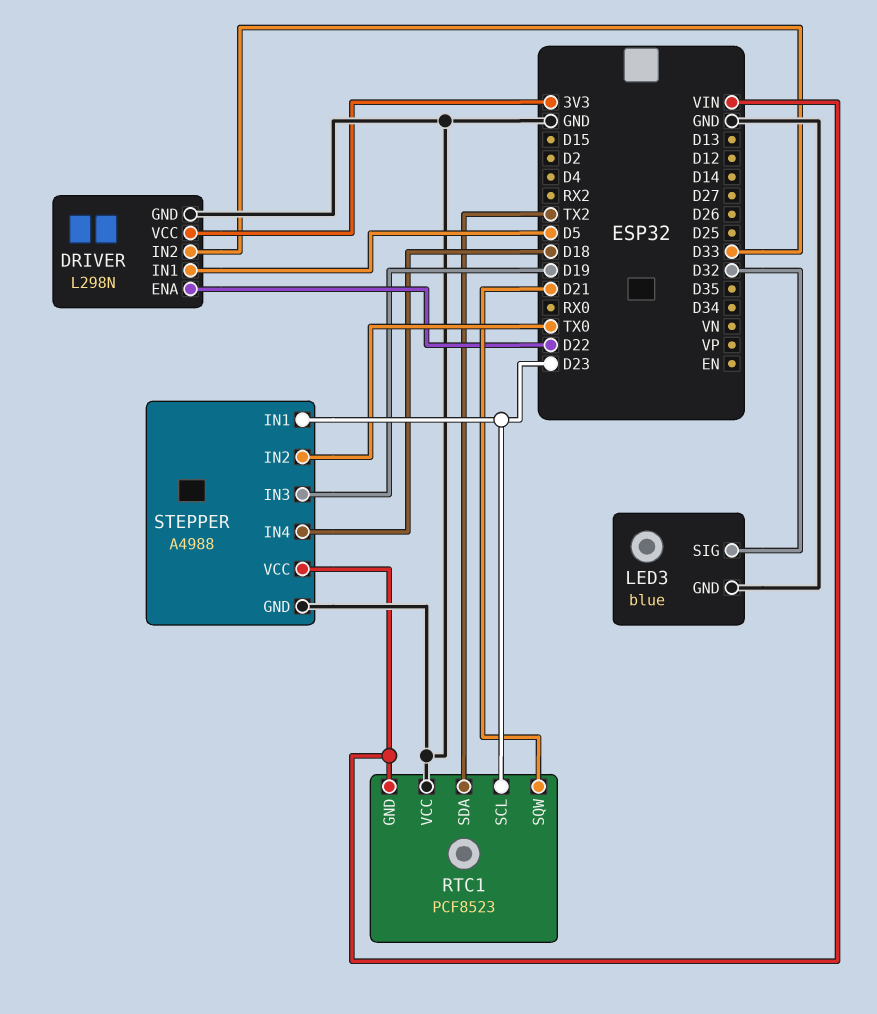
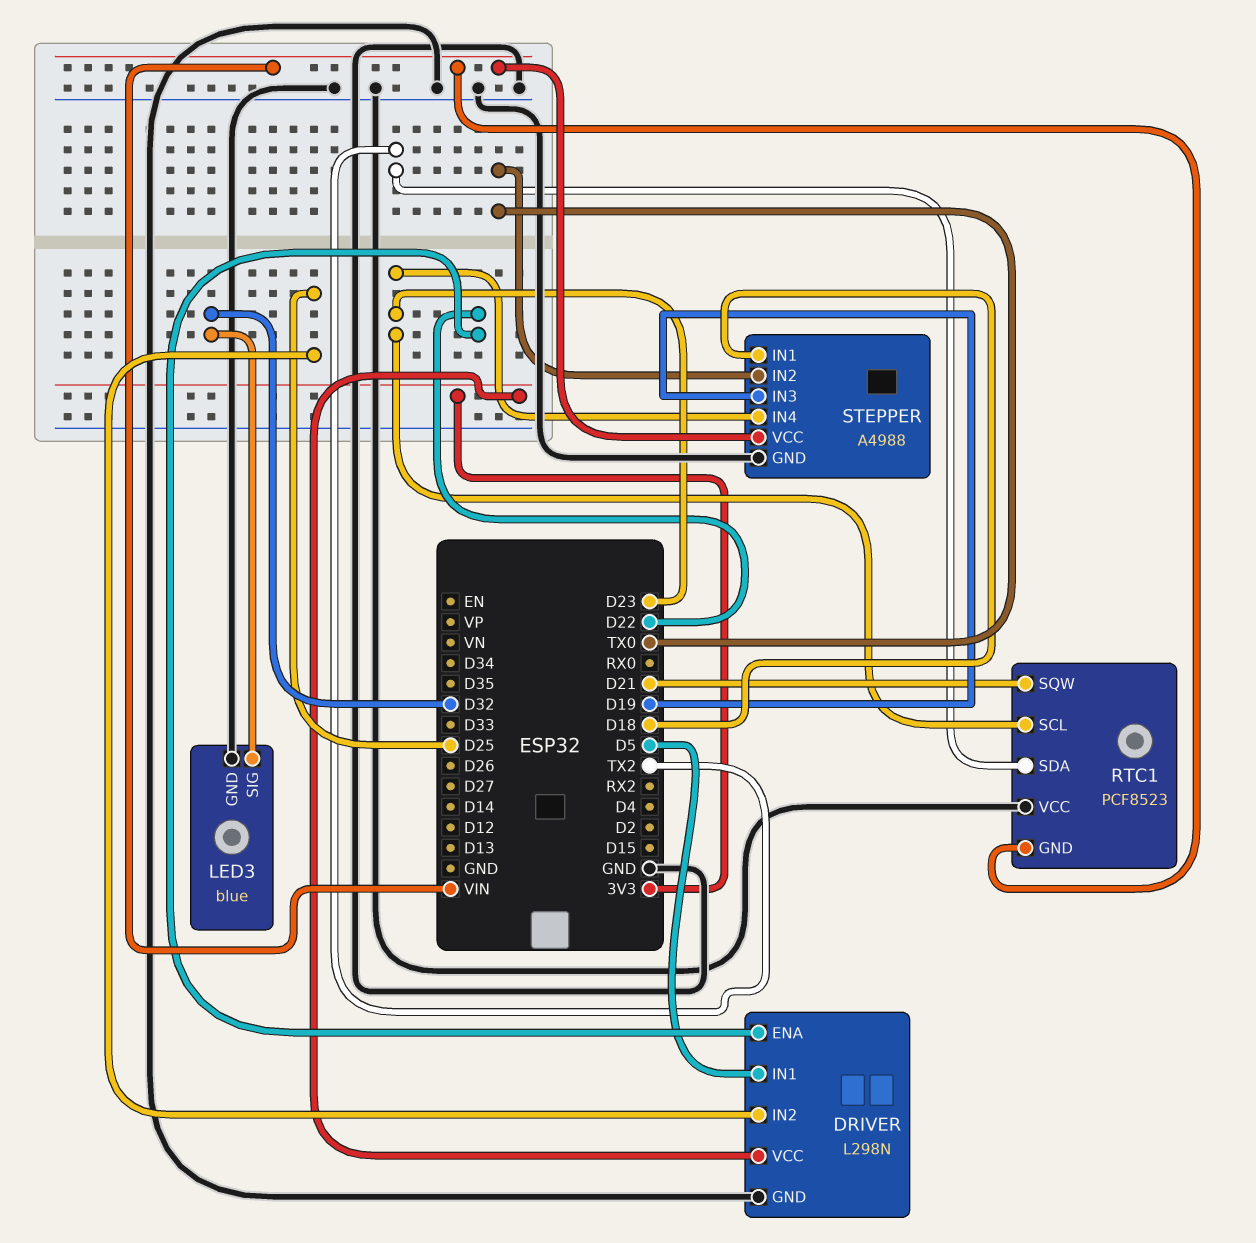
DRIVER pin IN2: D33 -> D25
STEPPER pin IN1: D23 -> D18
STEPPER pin IN4: D18 -> D23

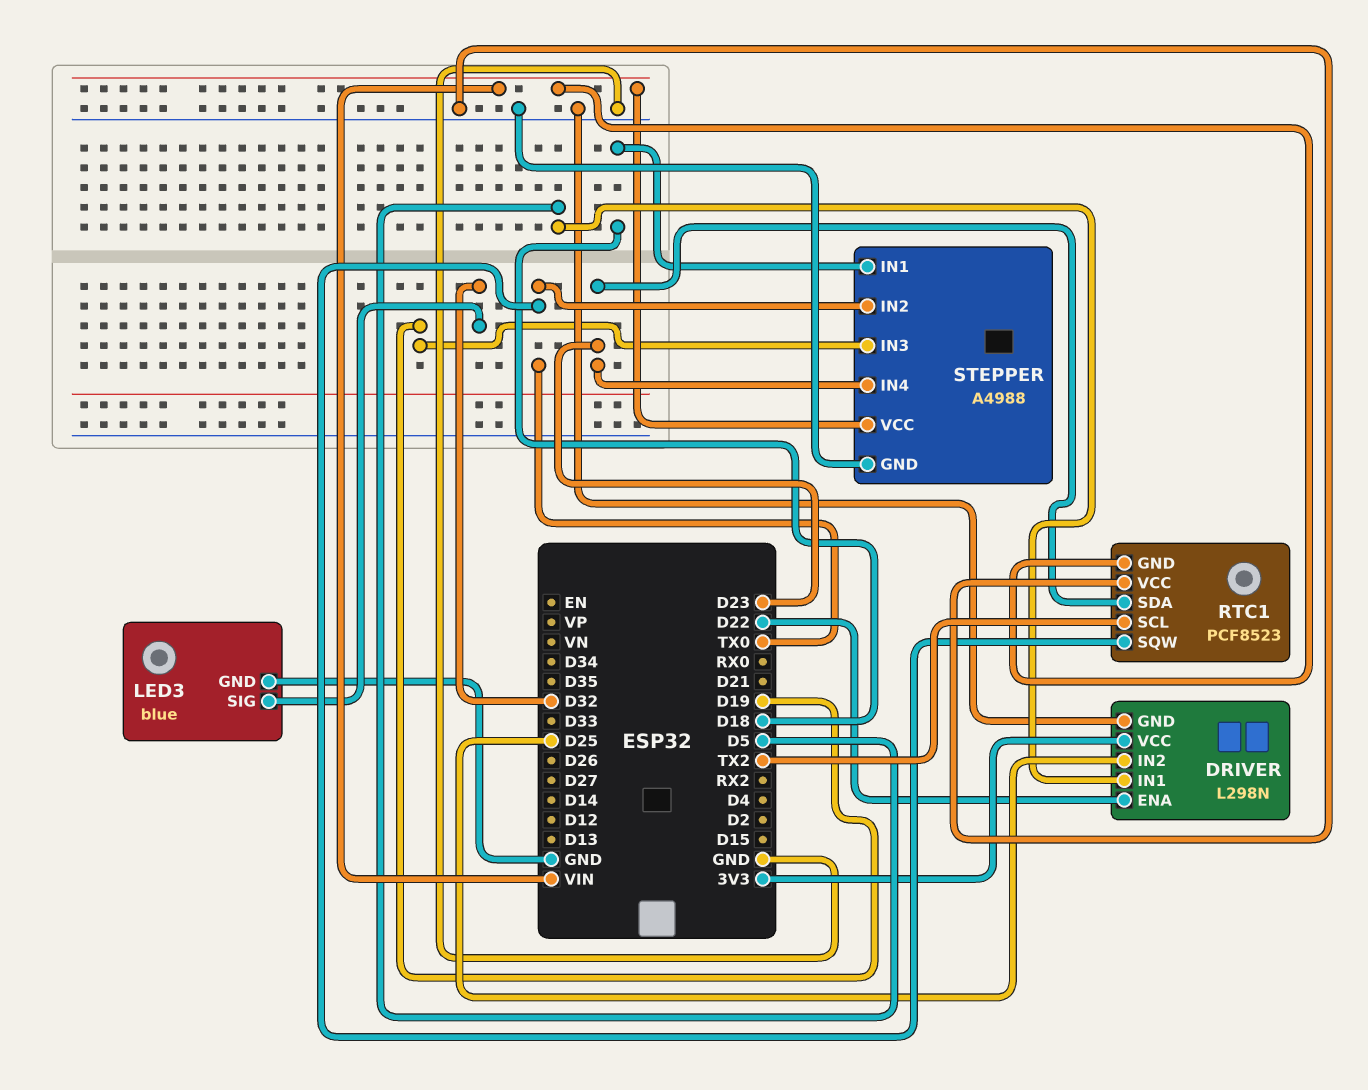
RTC1 pin SCL: D23 -> TX2
RTC1 pin SDA: TX2 -> D23
RTC1 pin SQW: D21 -> TX0

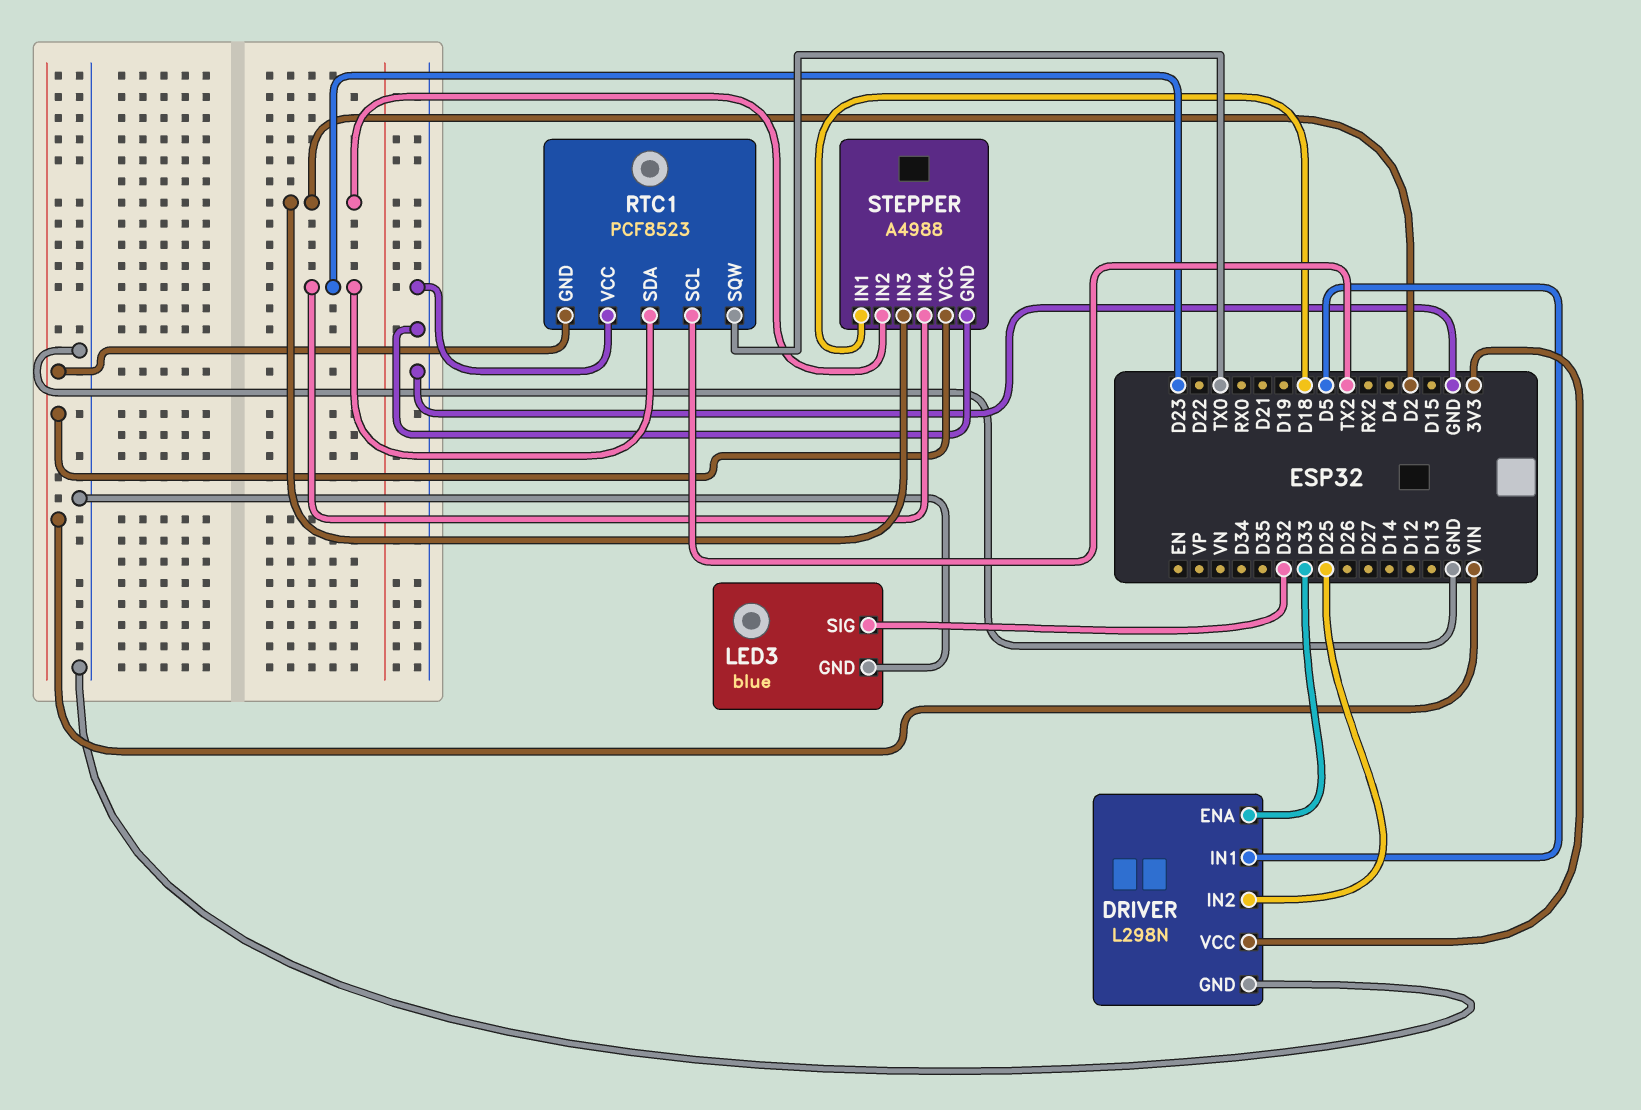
DRIVER pin ENA: D22 -> D33
STEPPER pin IN2: TX0 -> D2
STEPPER pin IN3: D19 -> D2

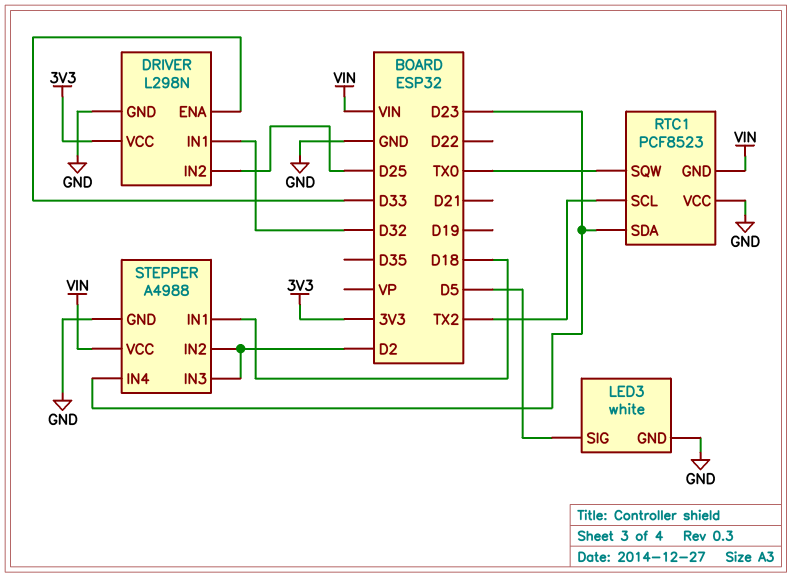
DRIVER pin IN1: D5 -> D32
LED3: blue -> white
LED3 pin SIG: D32 -> D5

